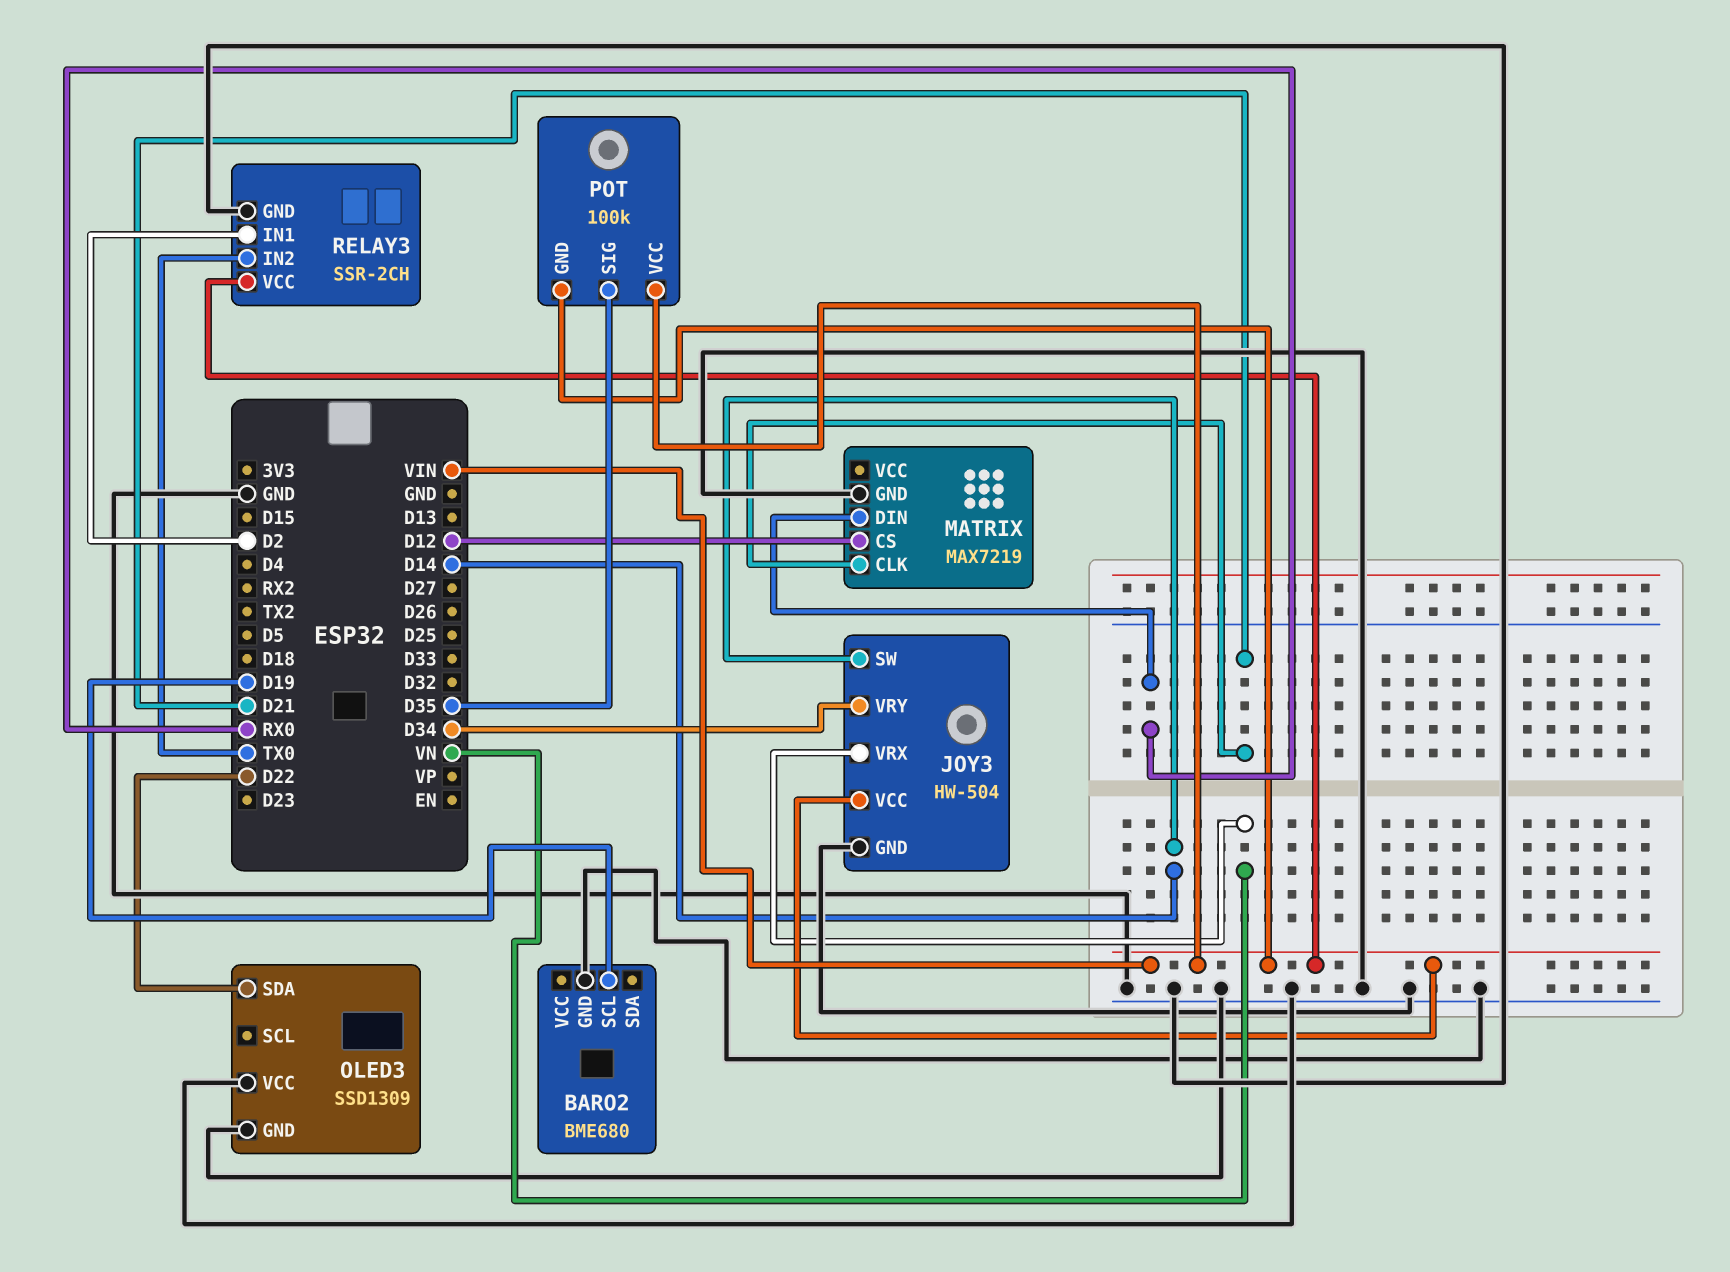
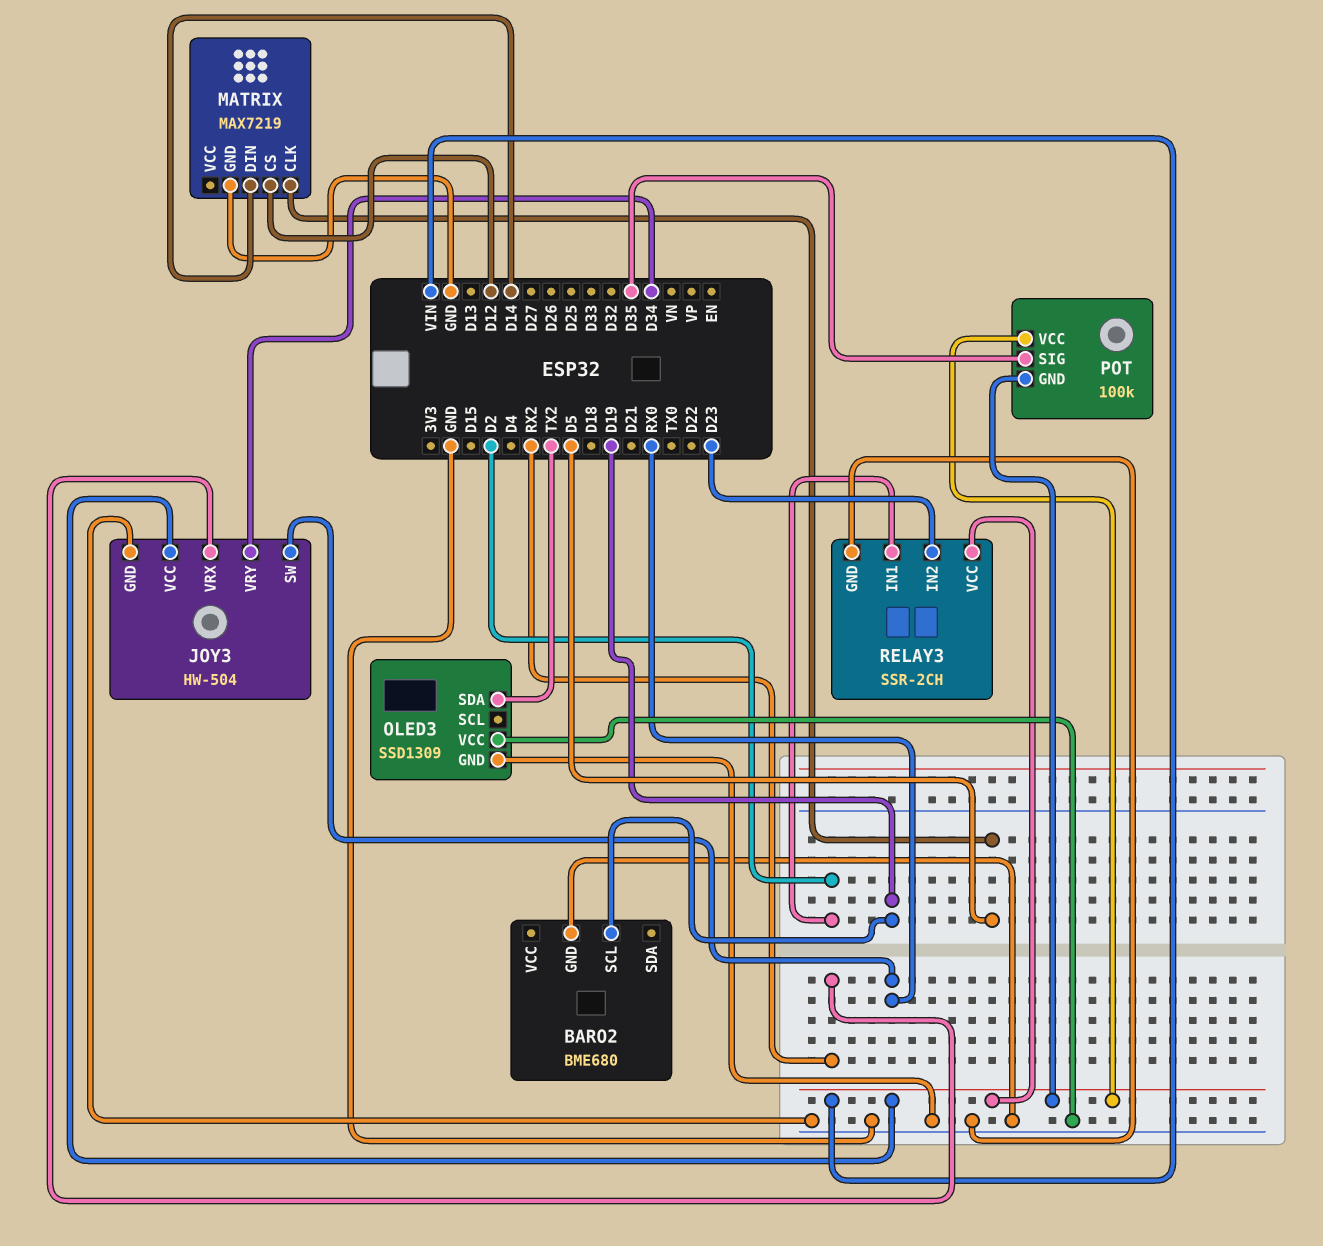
JOY3 pin SW: D14 -> RX0
JOY3 pin VRX: VN -> RX2
MATRIX pin CLK: D21 -> D5
MATRIX pin DIN: RX0 -> D14
OLED3 pin SDA: D22 -> TX2
RELAY3 pin IN2: TX0 -> D23

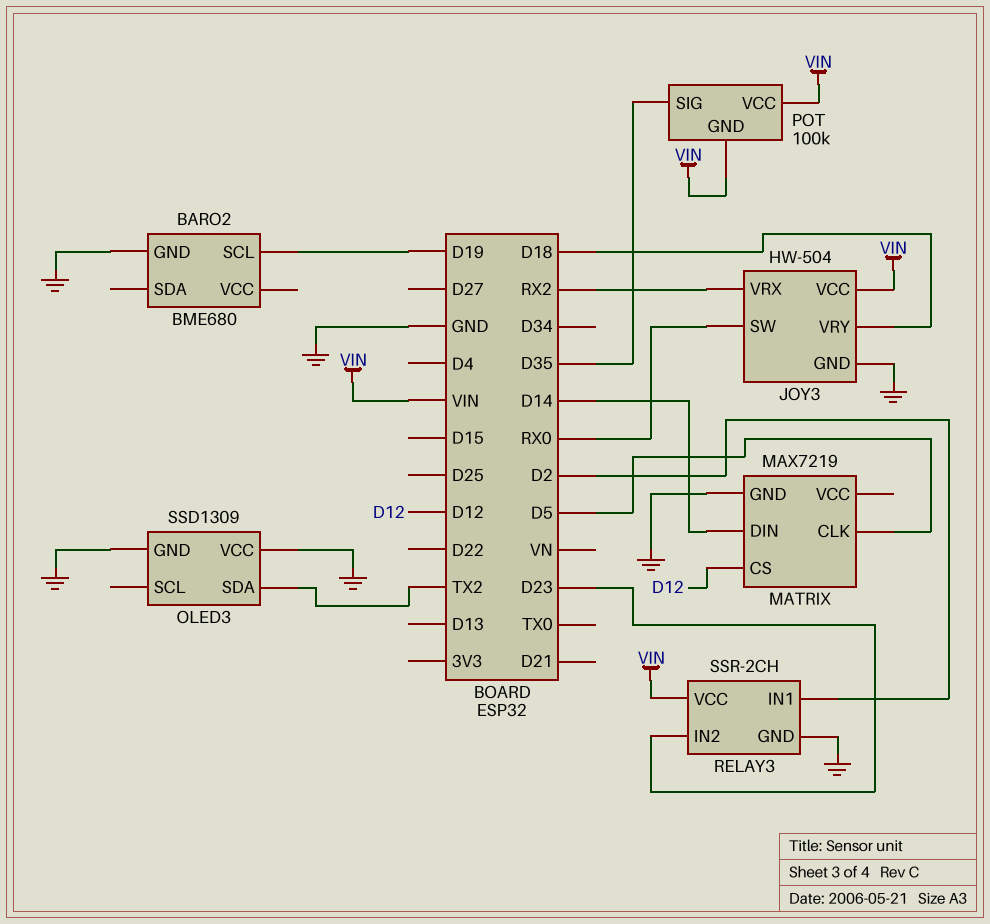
JOY3 pin VRY: D34 -> D18

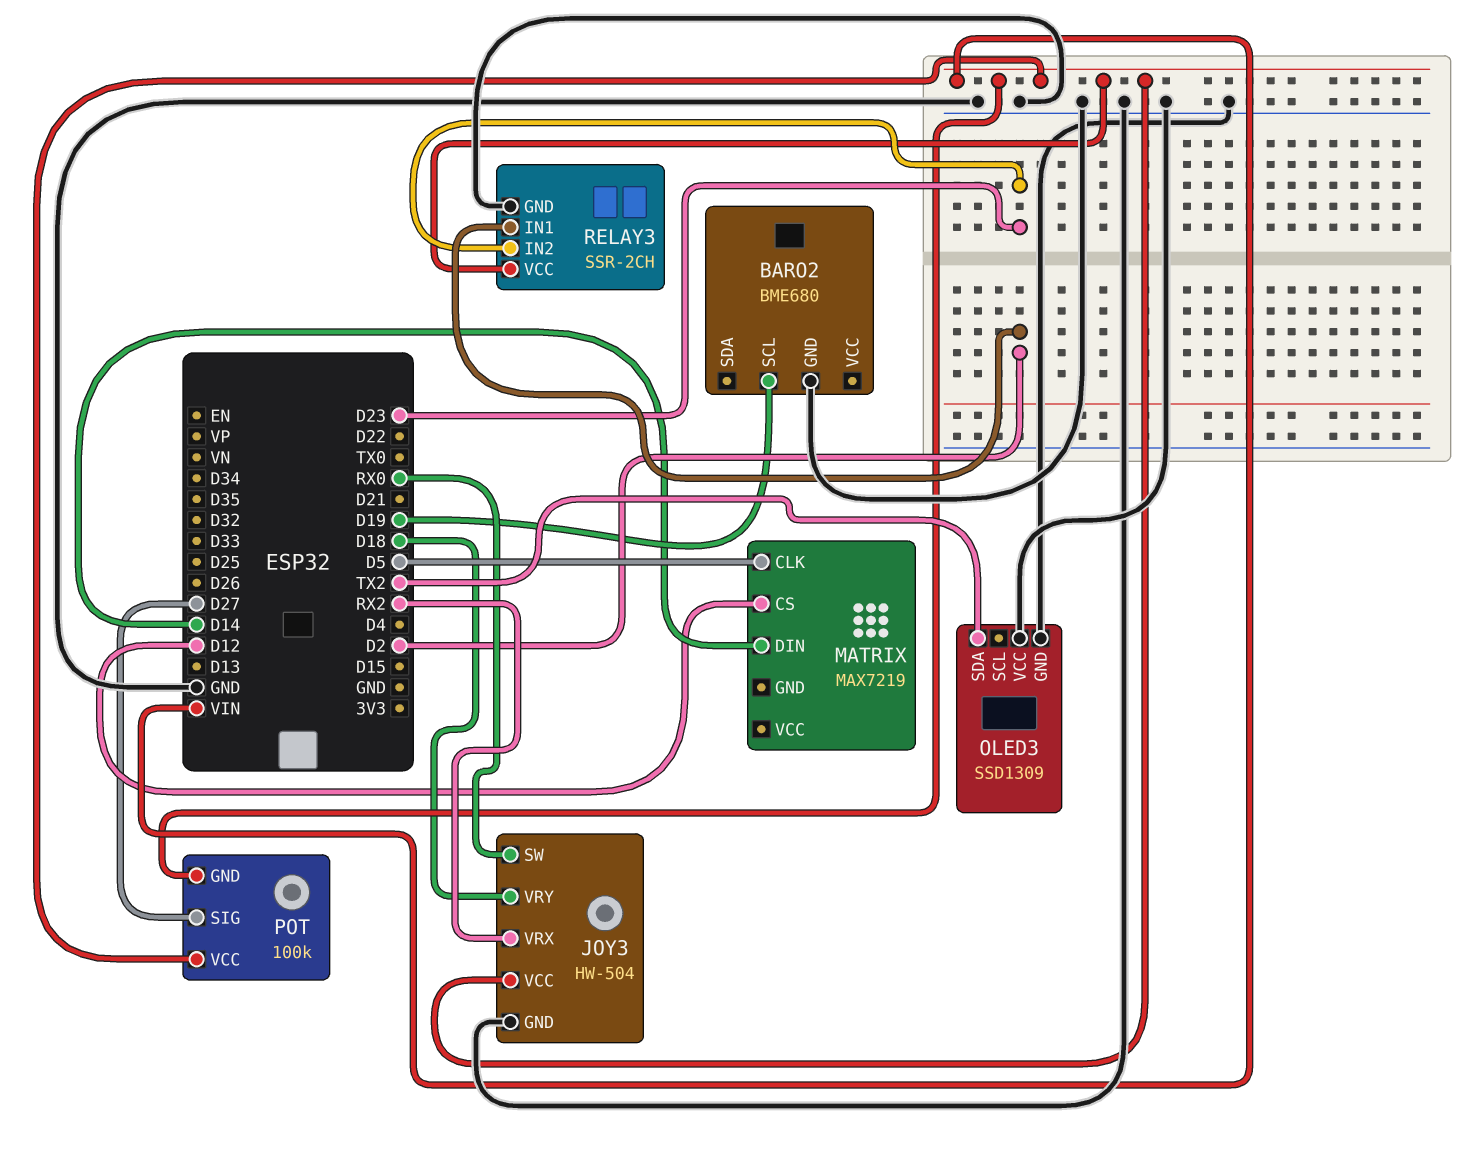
MATRIX pin GND: GND -> none
POT pin SIG: D35 -> D27

